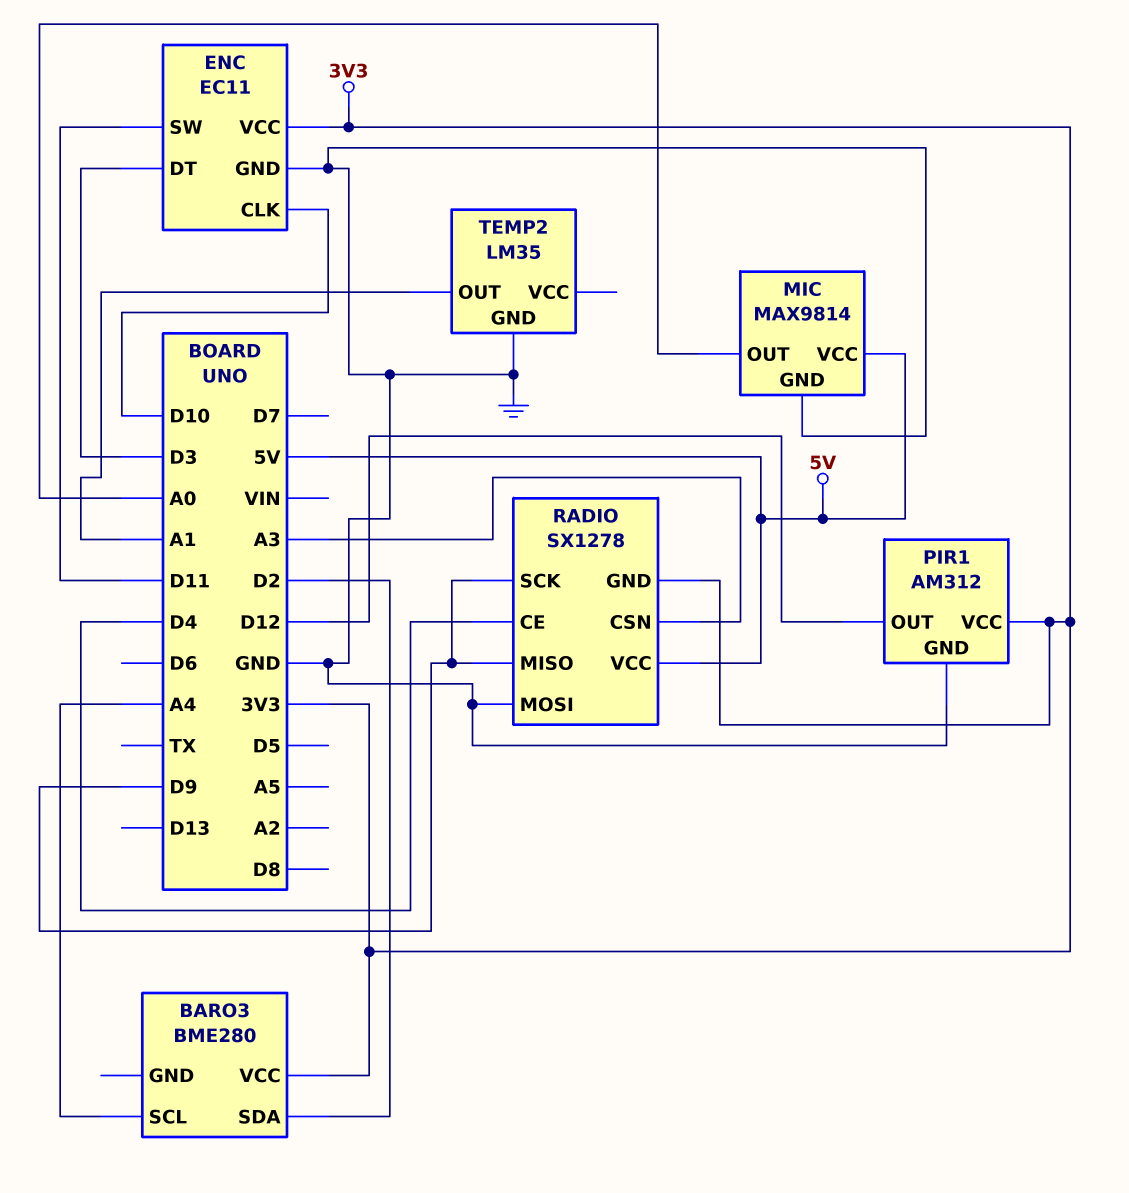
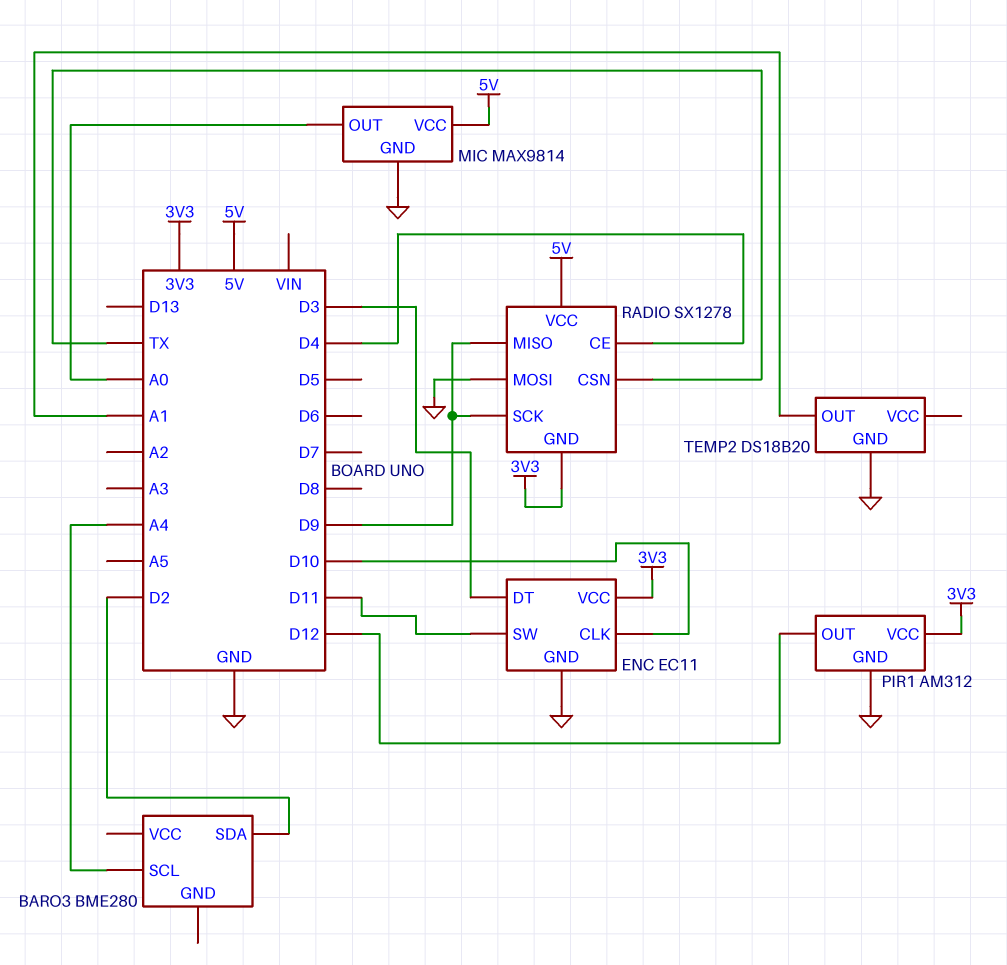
BARO3 pin VCC: 3V3 -> none
RADIO pin CSN: A3 -> TX
TEMP2: LM35 -> DS18B20

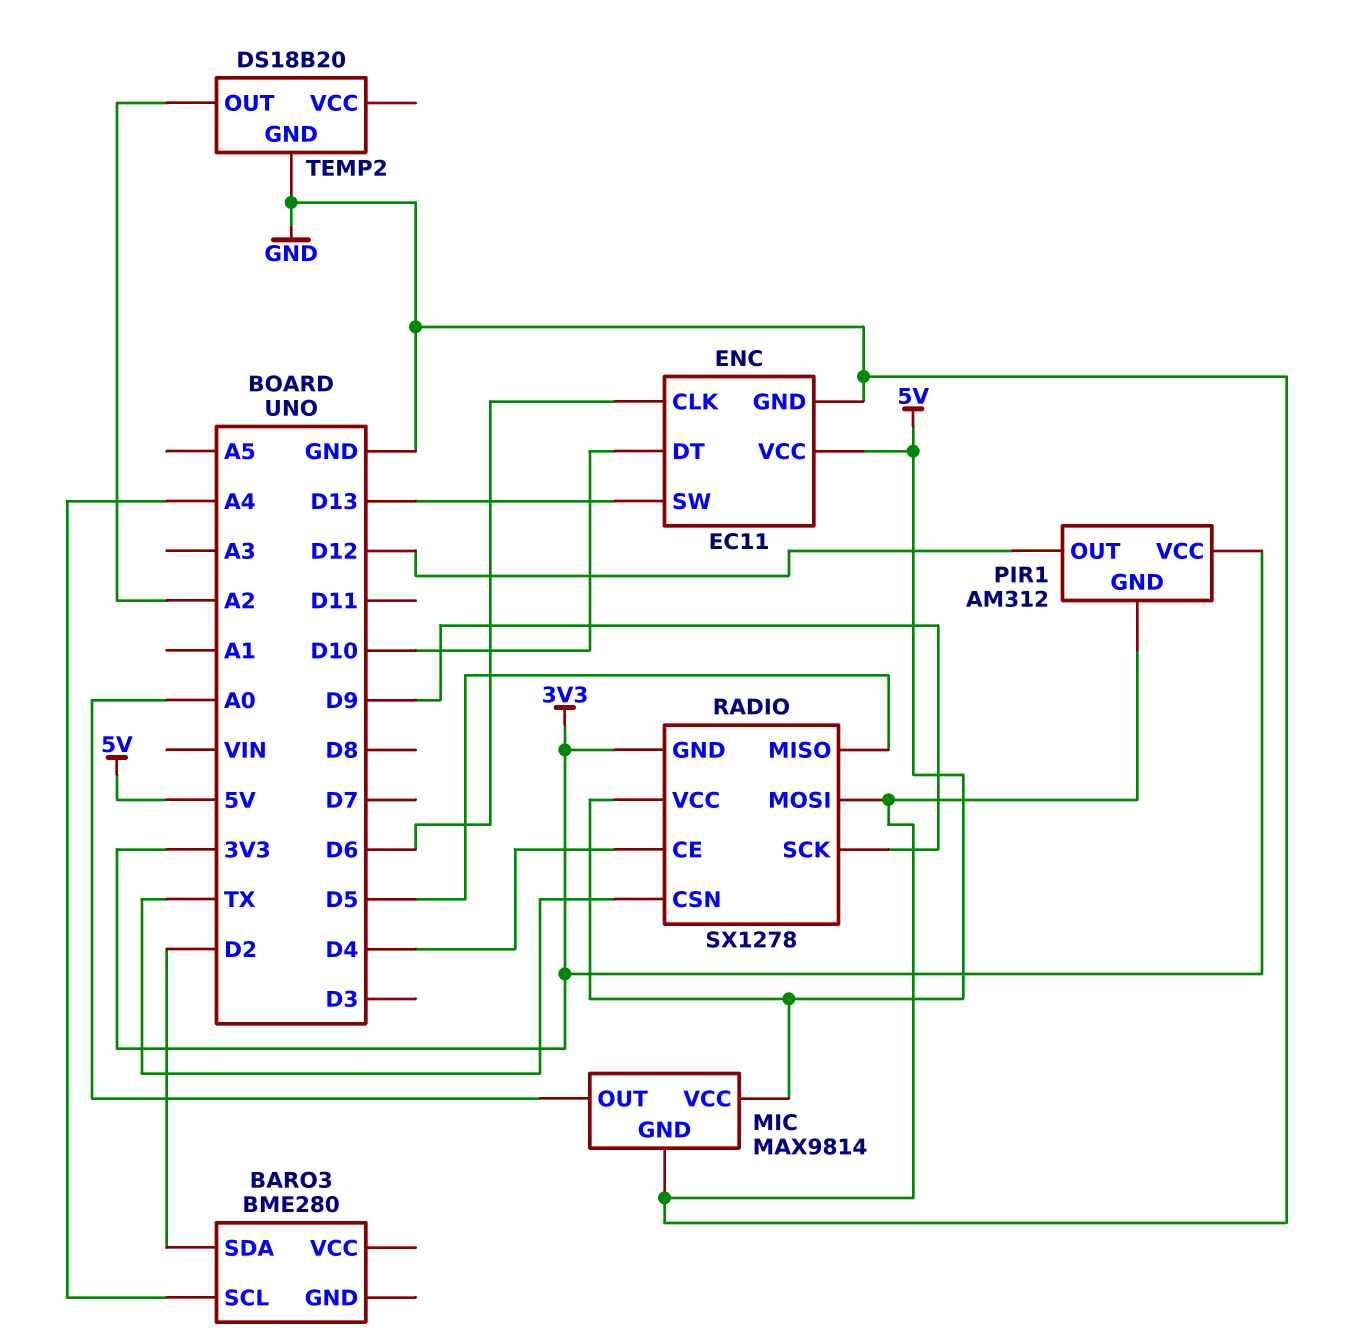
ENC pin CLK: D10 -> D6
ENC pin DT: D3 -> D10
ENC pin SW: D11 -> D13
ENC pin VCC: 3V3 -> 5V
RADIO pin MISO: D9 -> D5
TEMP2 pin OUT: A1 -> A2

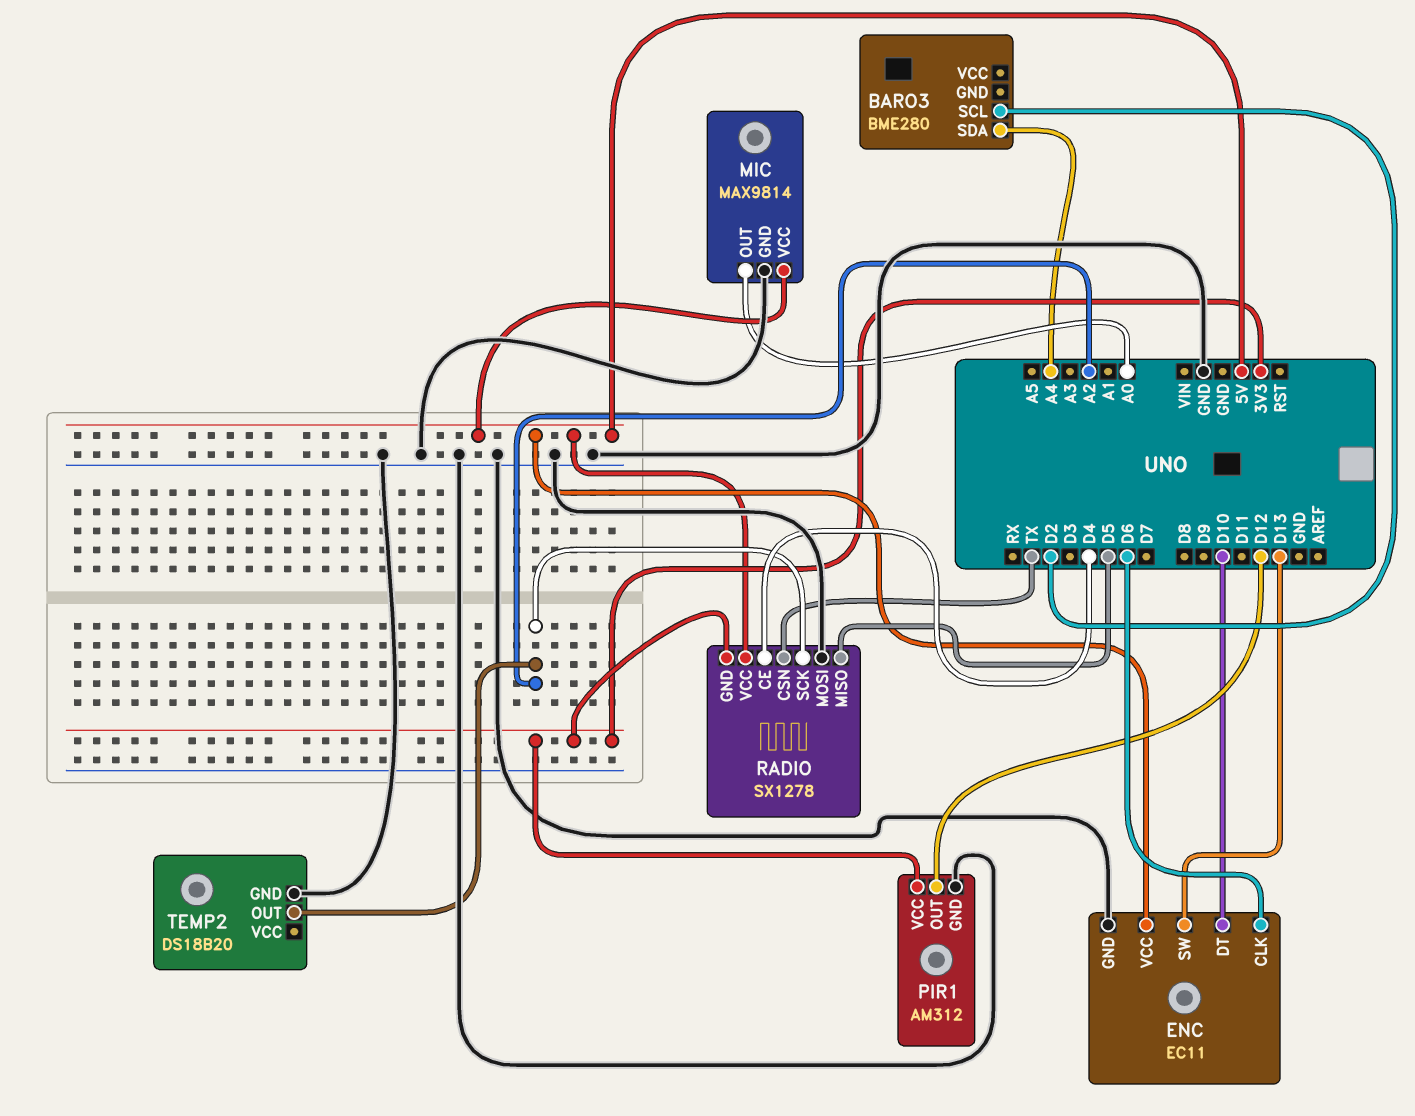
BARO3 pin SCL: A4 -> D2
BARO3 pin SDA: D2 -> A4
RADIO pin SCK: D9 -> A2

